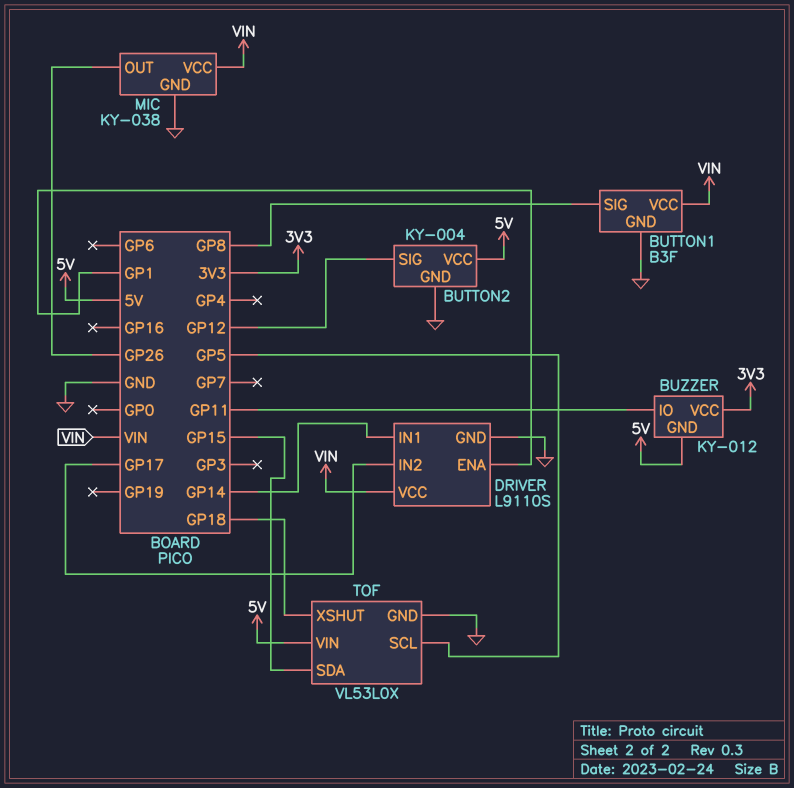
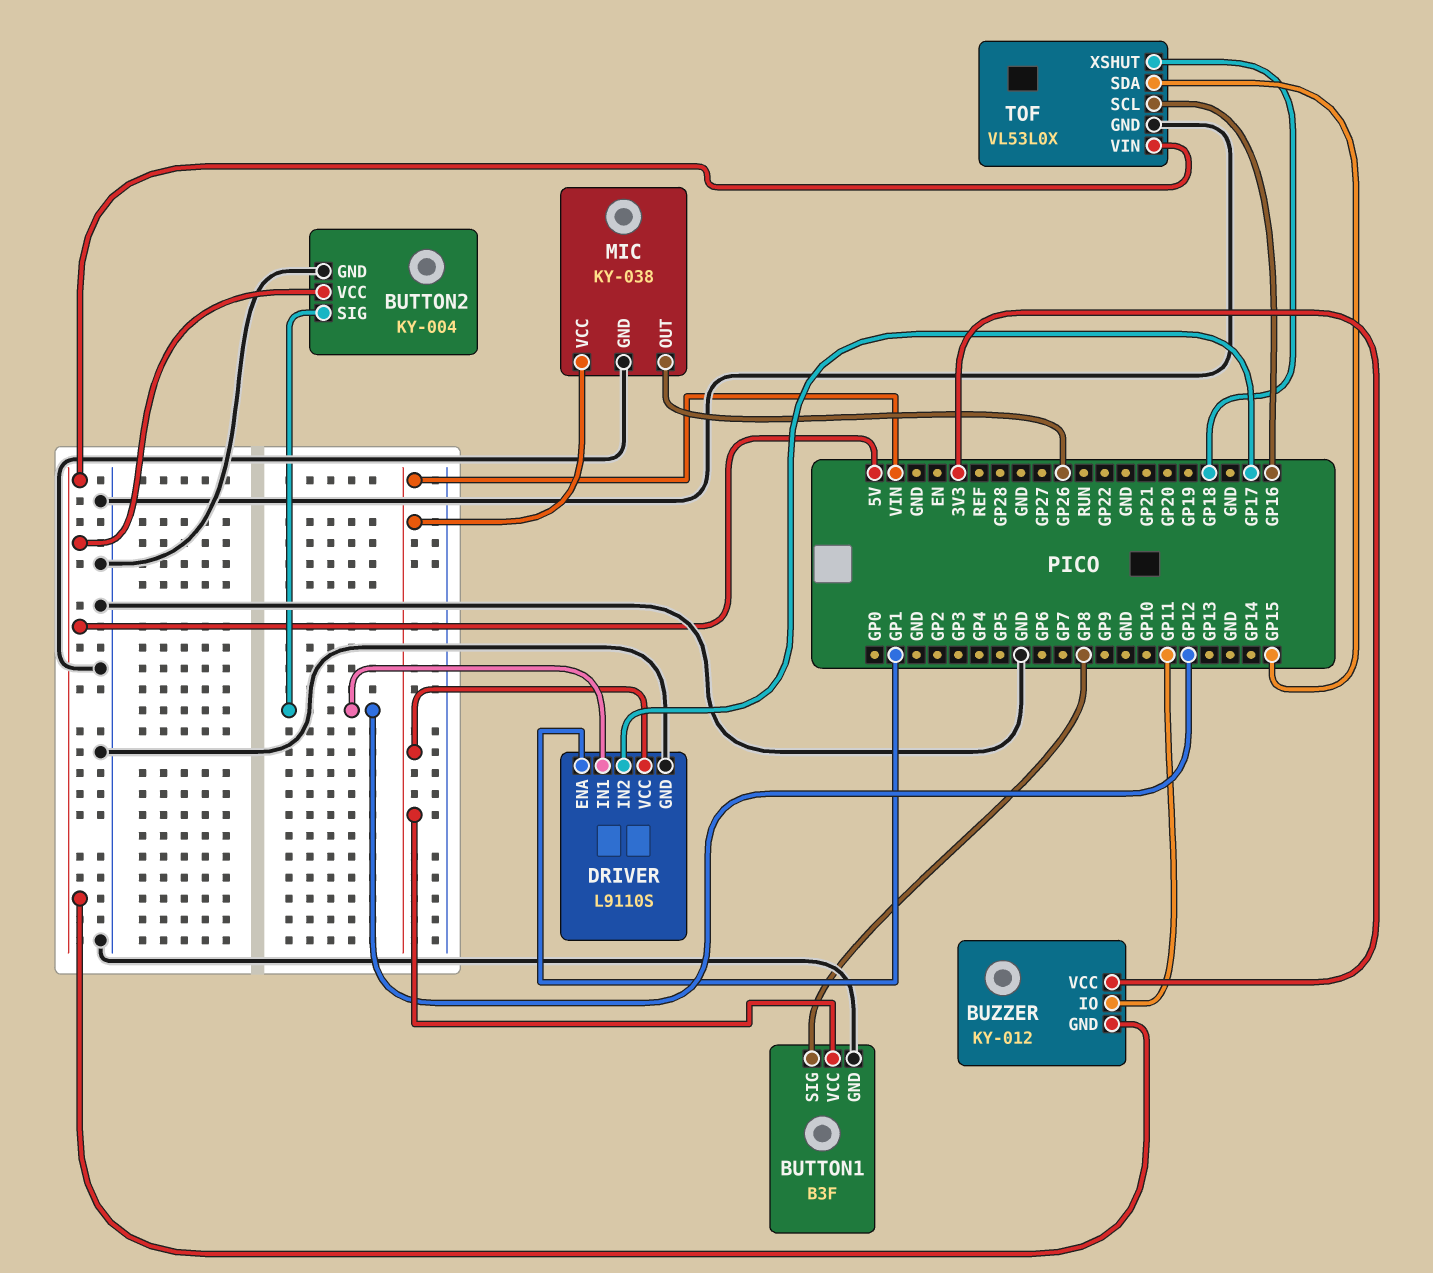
DRIVER pin IN1: GP14 -> GP12
TOF pin SCL: GP5 -> GP16

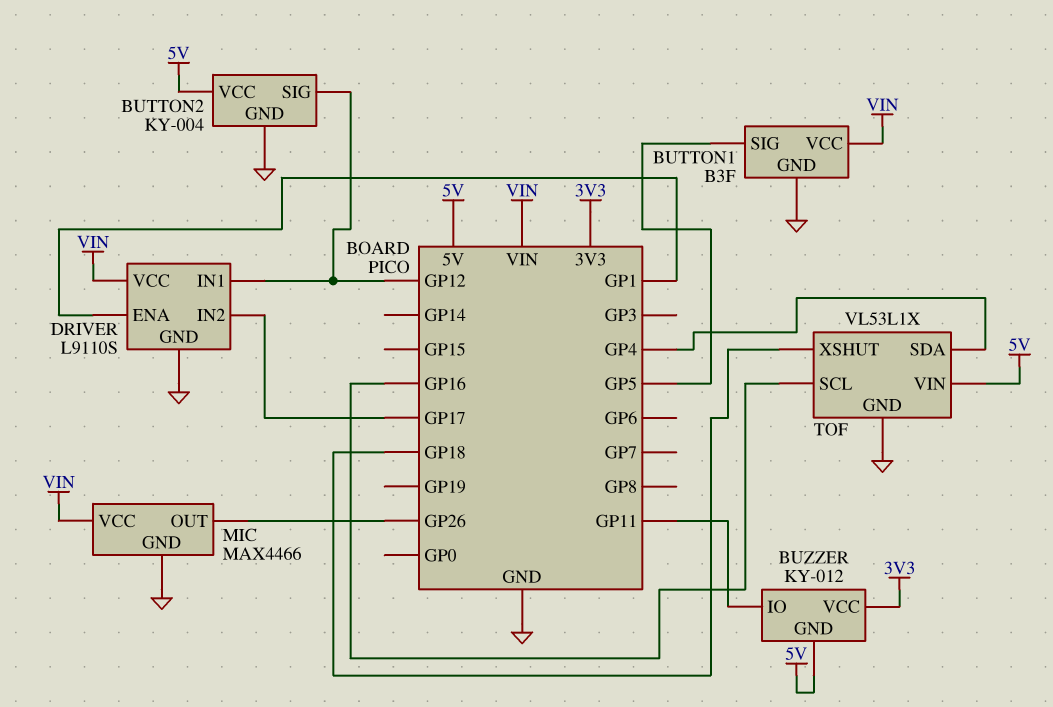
BUTTON1 pin SIG: GP8 -> GP5
MIC: KY-038 -> MAX4466
TOF: VL53L0X -> VL53L1X
TOF pin SDA: GP15 -> GP4

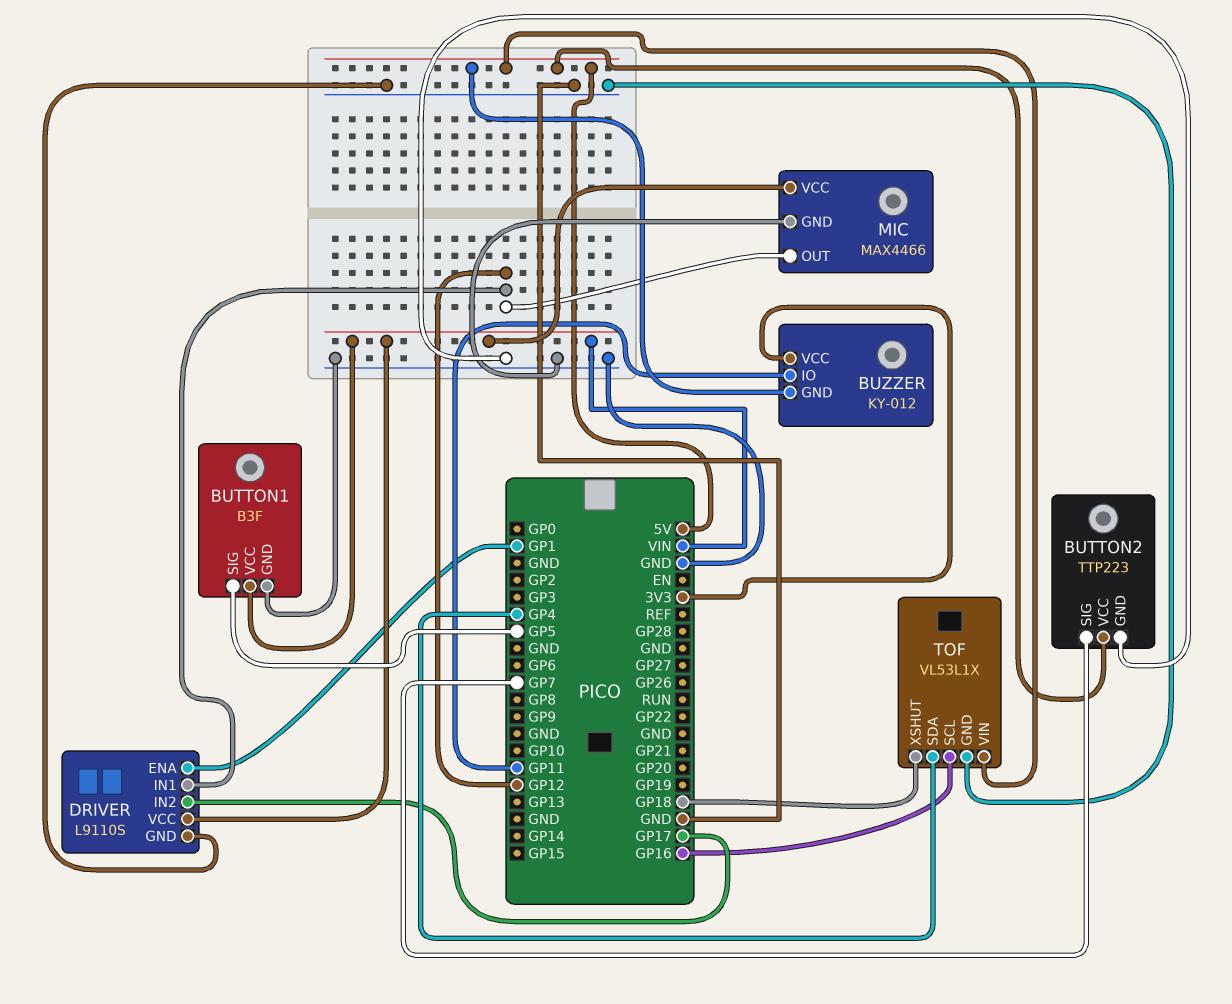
BUTTON2: KY-004 -> TTP223
BUTTON2 pin SIG: GP12 -> GP7
MIC pin OUT: GP26 -> GP12

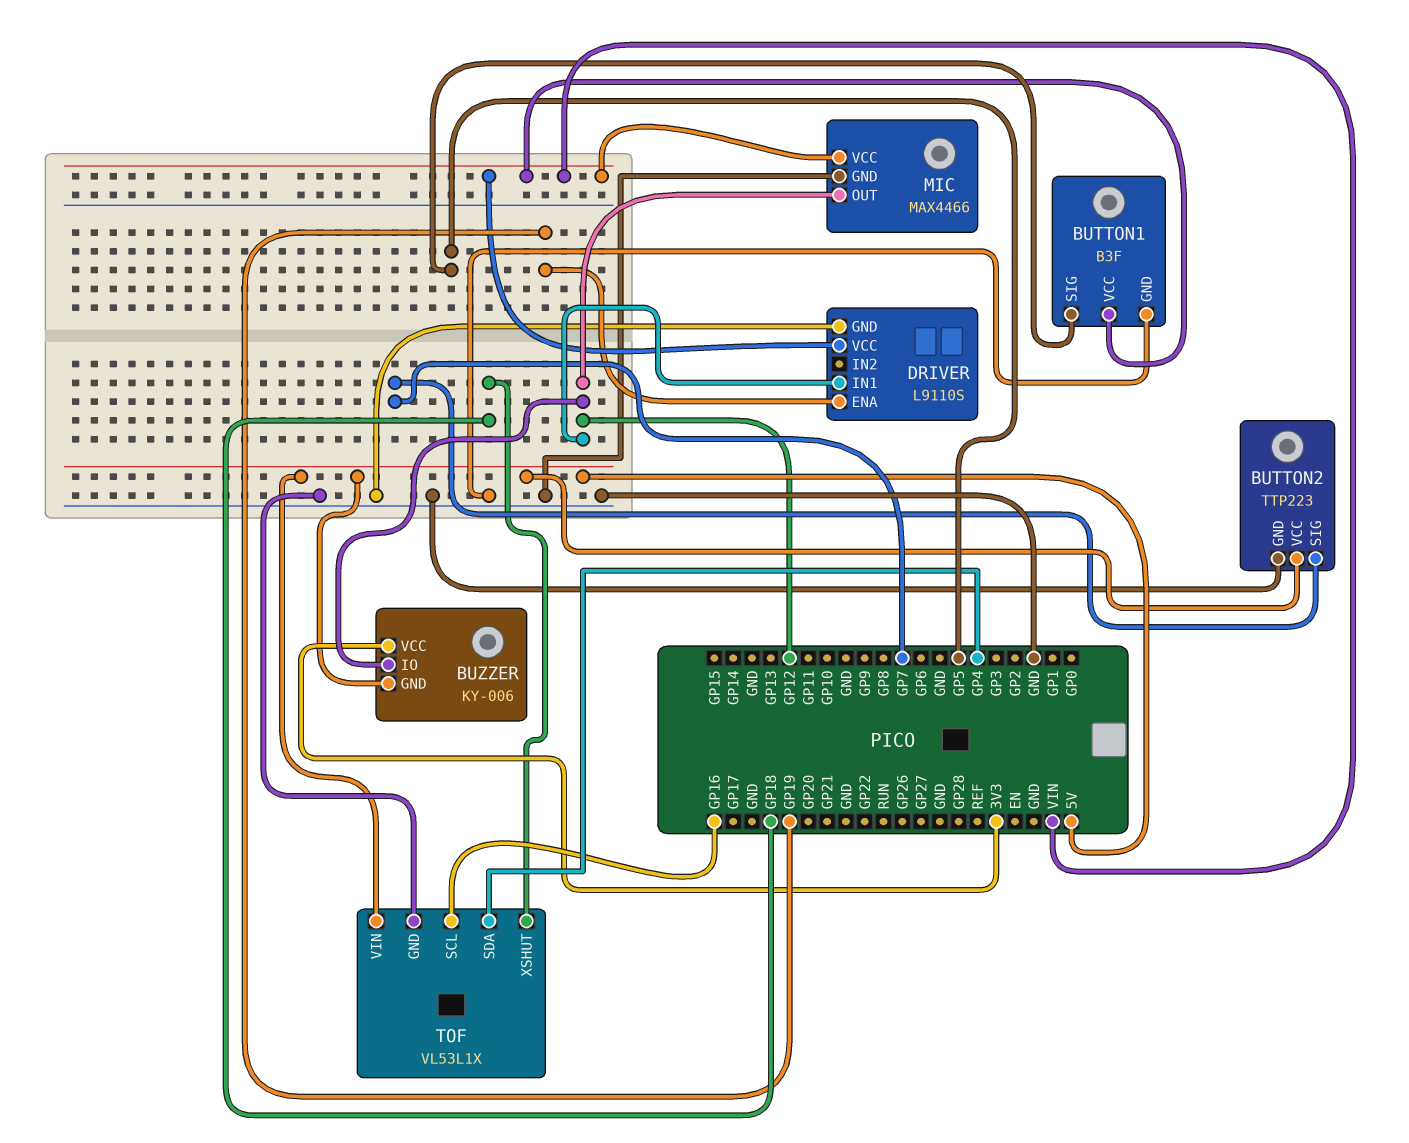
BUZZER: KY-012 -> KY-006
BUZZER pin IO: GP11 -> GP12
DRIVER pin ENA: GP1 -> GP19
DRIVER pin IN2: GP17 -> none

